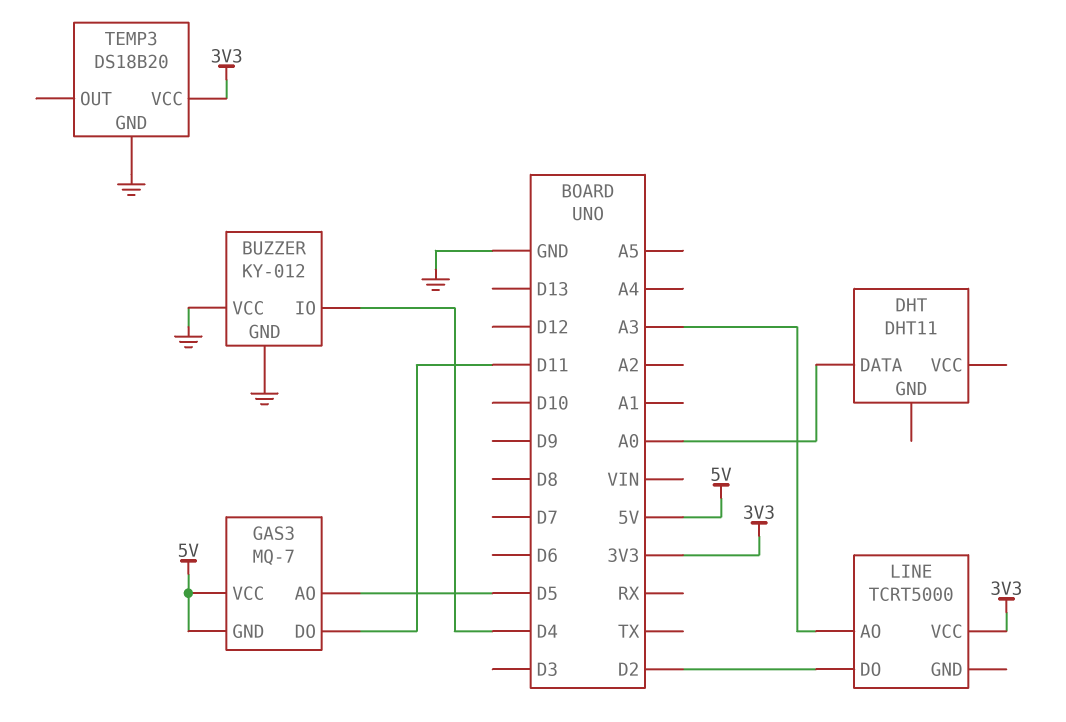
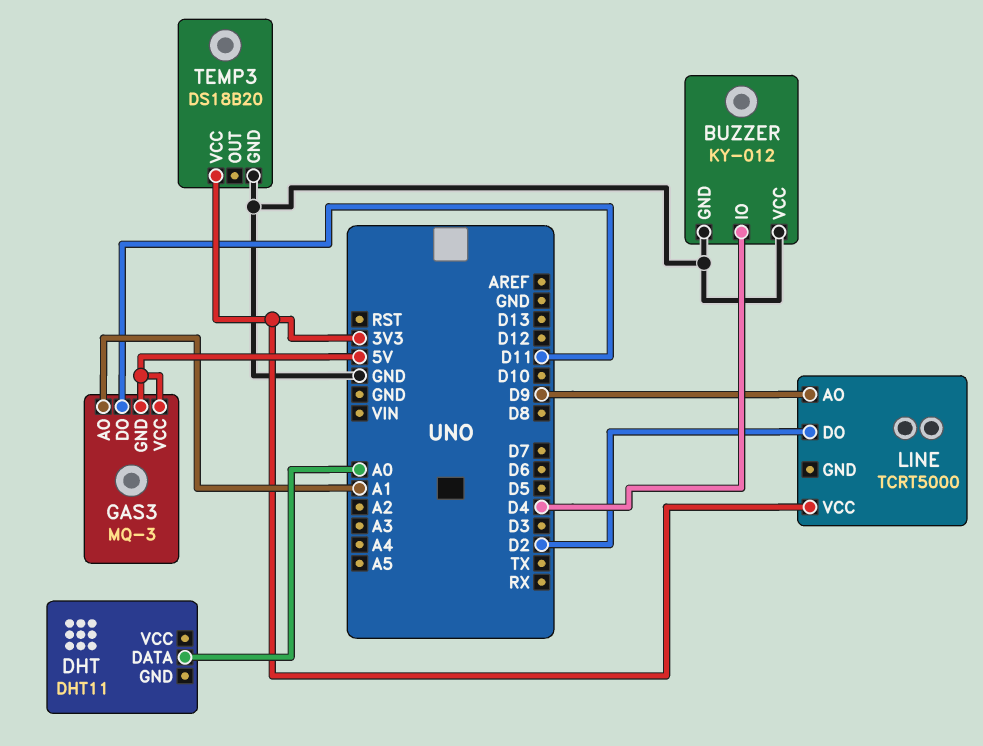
GAS3: MQ-7 -> MQ-3
GAS3 pin AO: D5 -> A1
LINE pin AO: A3 -> D9

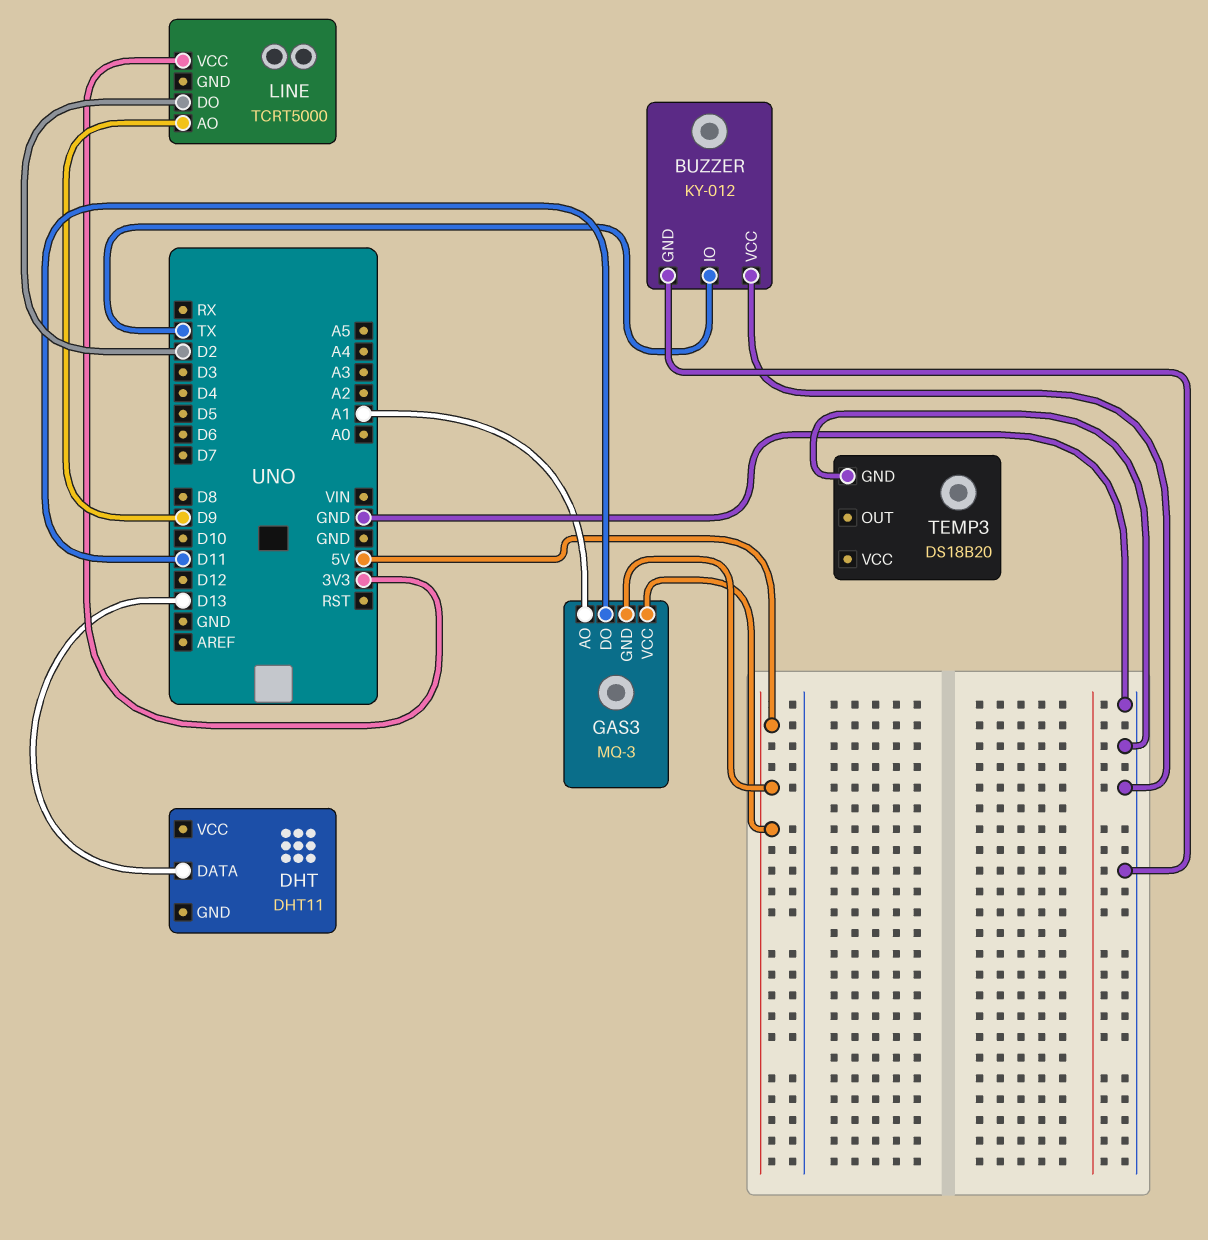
BUZZER pin IO: D4 -> TX
DHT pin DATA: A0 -> D13
TEMP3 pin VCC: 3V3 -> none

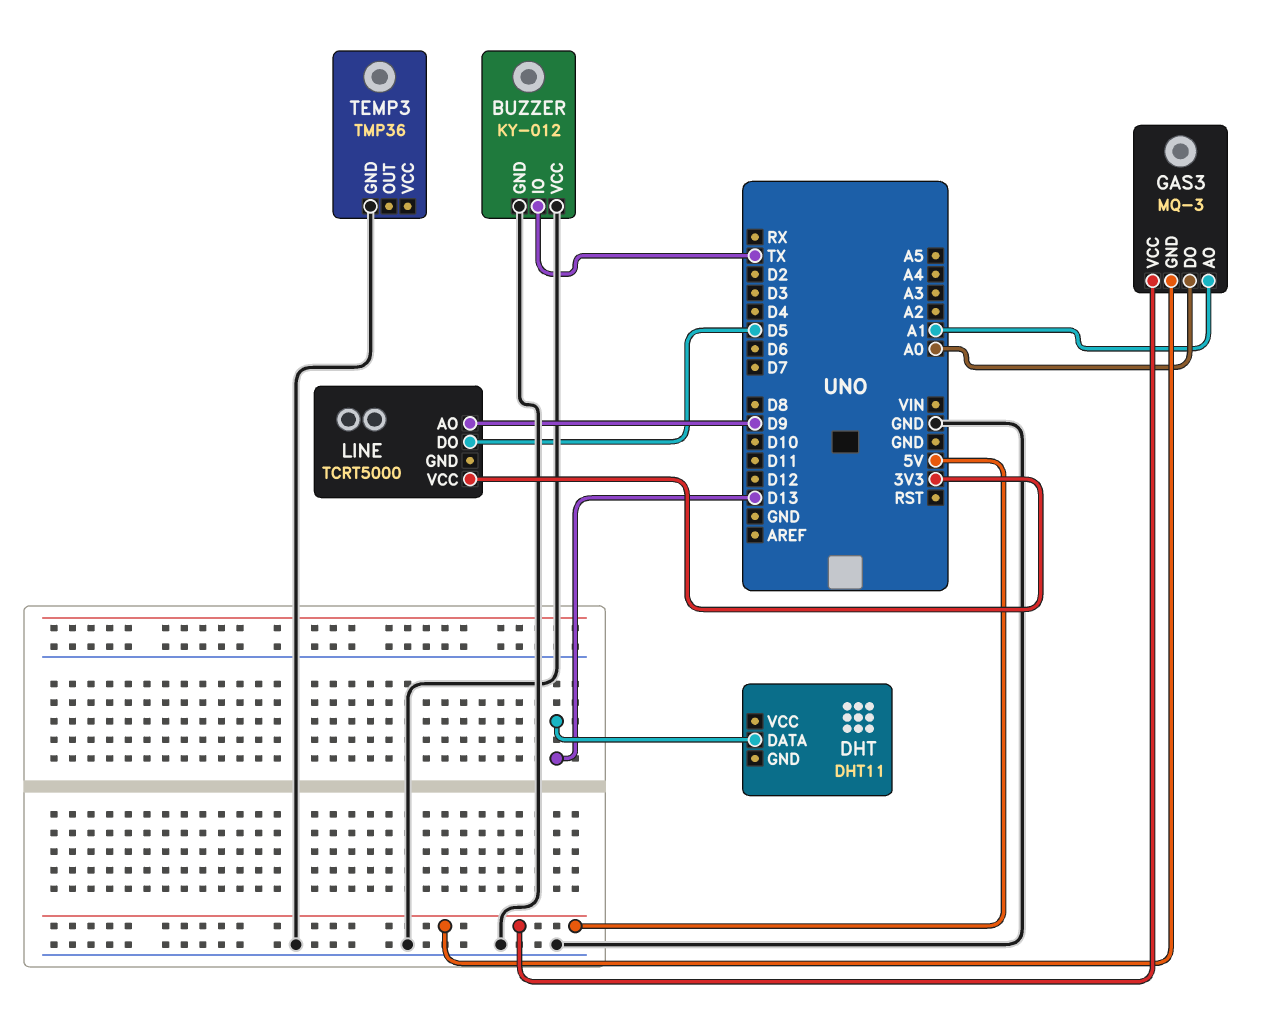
GAS3 pin DO: D11 -> A0
LINE pin DO: D2 -> D5
TEMP3: DS18B20 -> TMP36

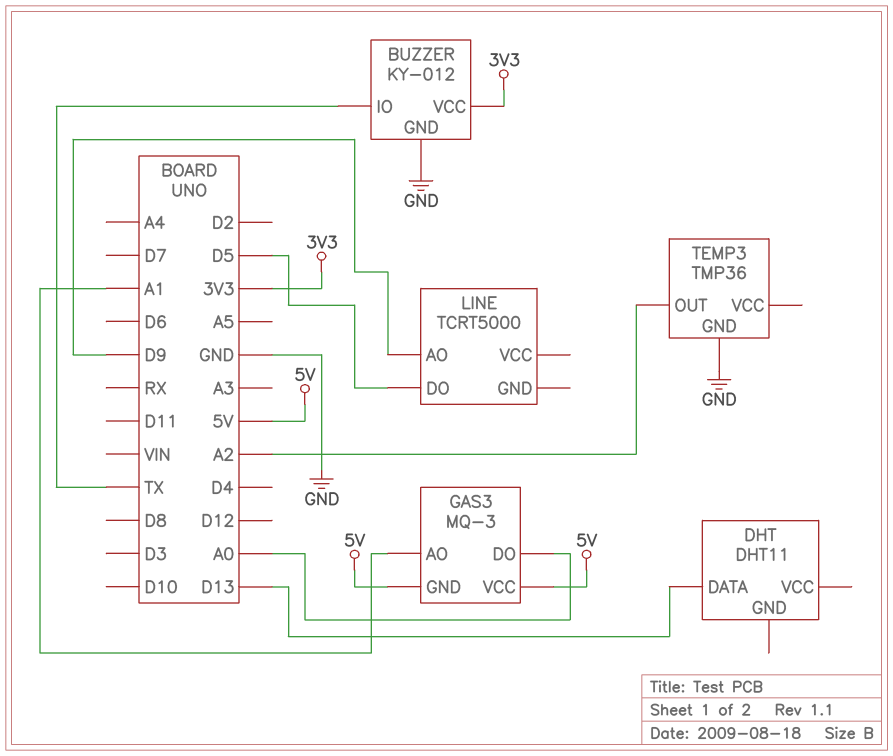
BUZZER pin VCC: GND -> 3V3
LINE pin VCC: 3V3 -> none
TEMP3 pin OUT: none -> A2

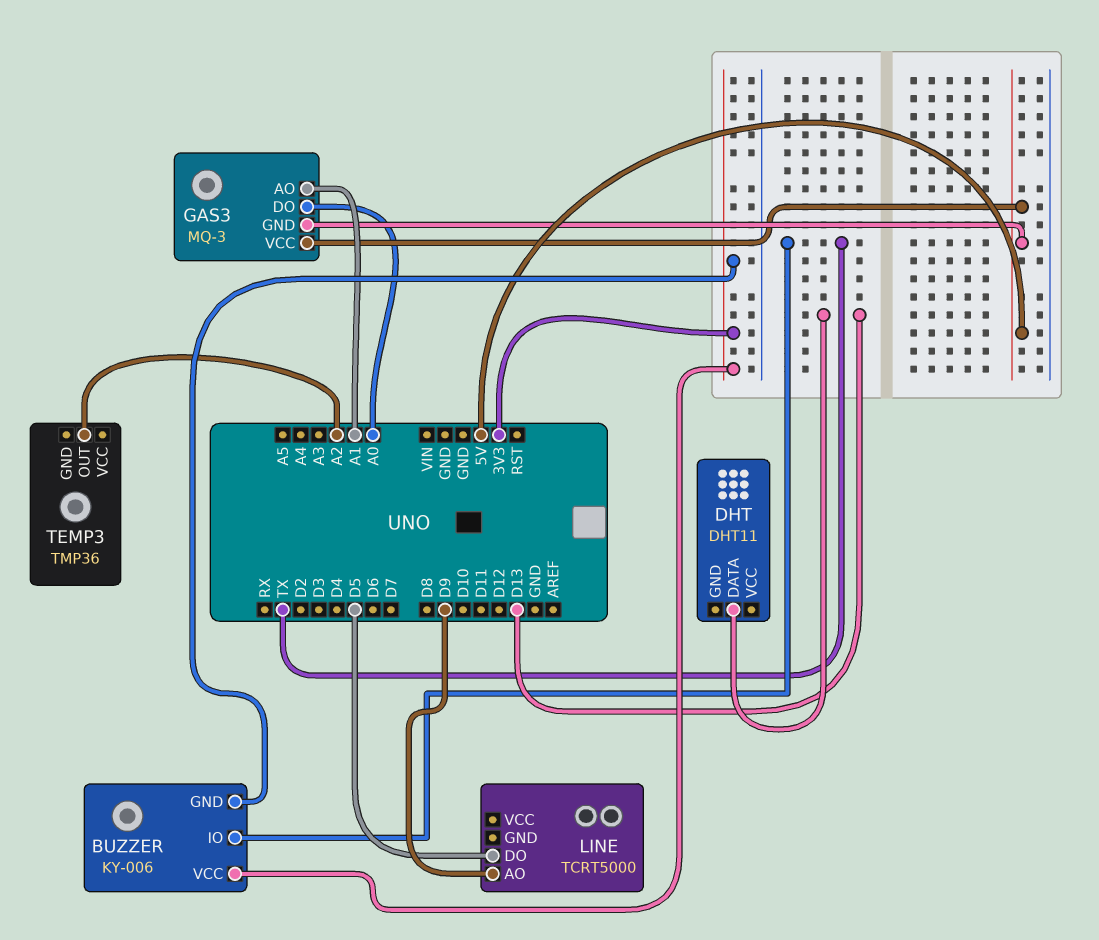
BUZZER: KY-012 -> KY-006
BUZZER pin GND: GND -> 3V3
TEMP3 pin GND: GND -> none

